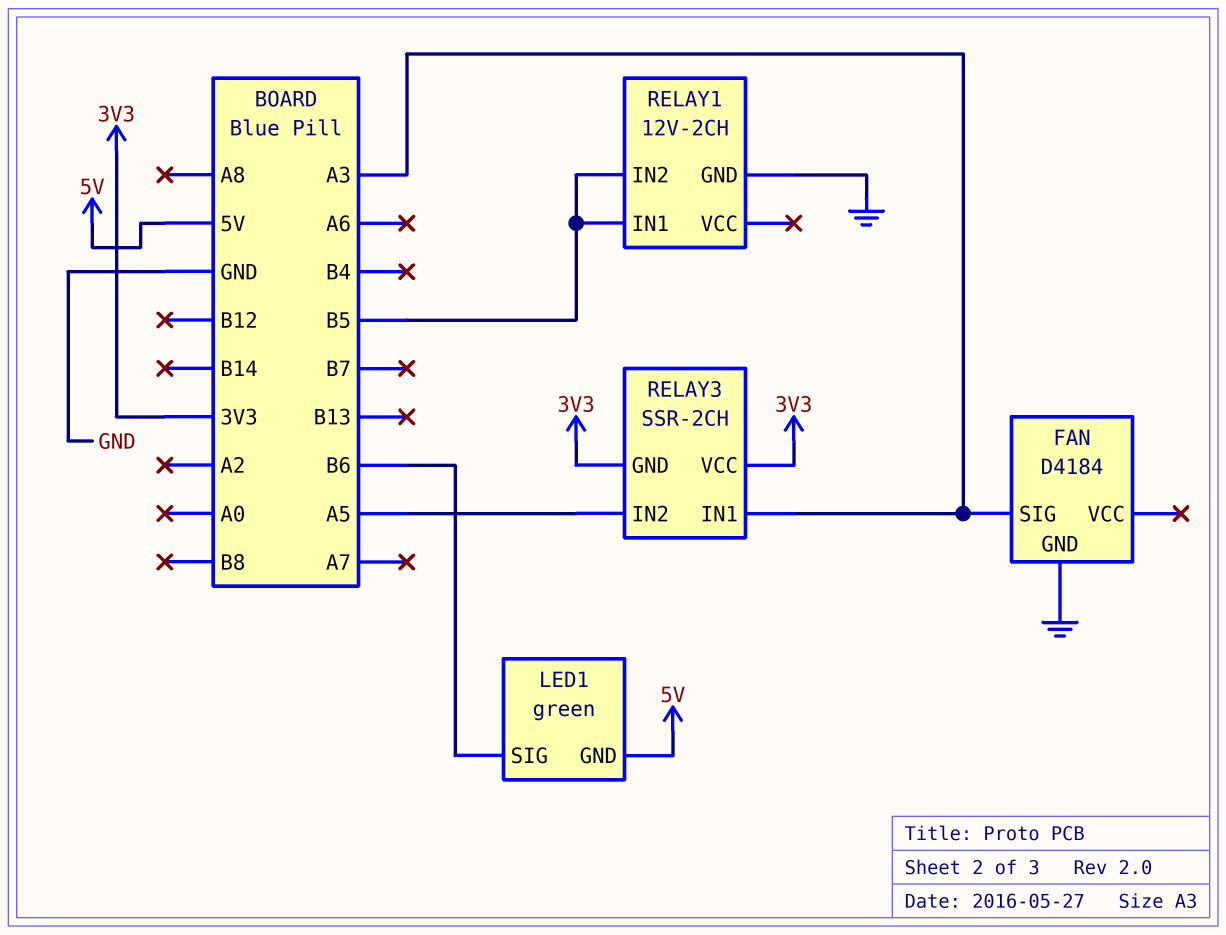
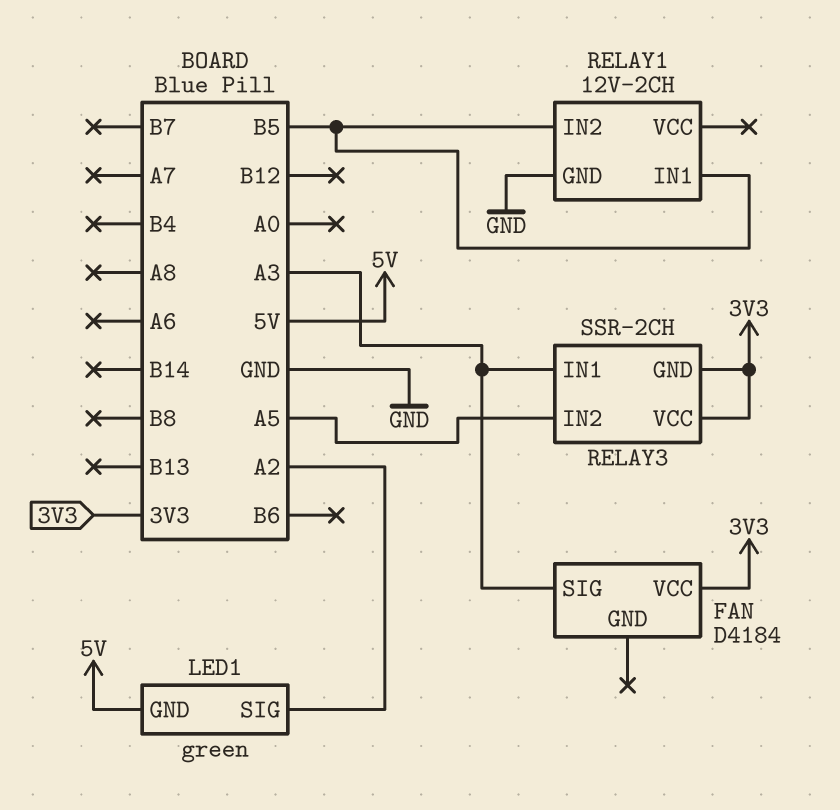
FAN pin GND: GND -> none
FAN pin VCC: none -> 3V3
LED1 pin SIG: B6 -> A2

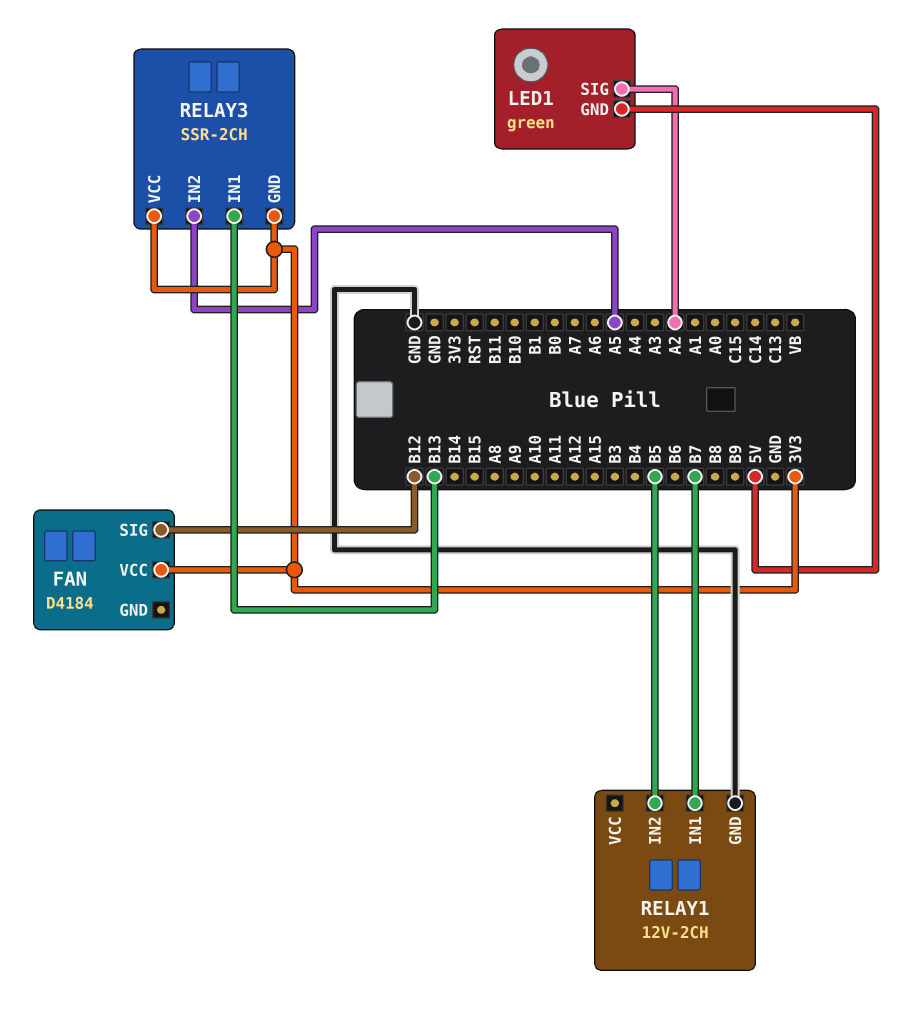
FAN pin SIG: A3 -> B12
RELAY1 pin IN1: B5 -> B7
RELAY3 pin IN1: A3 -> B13

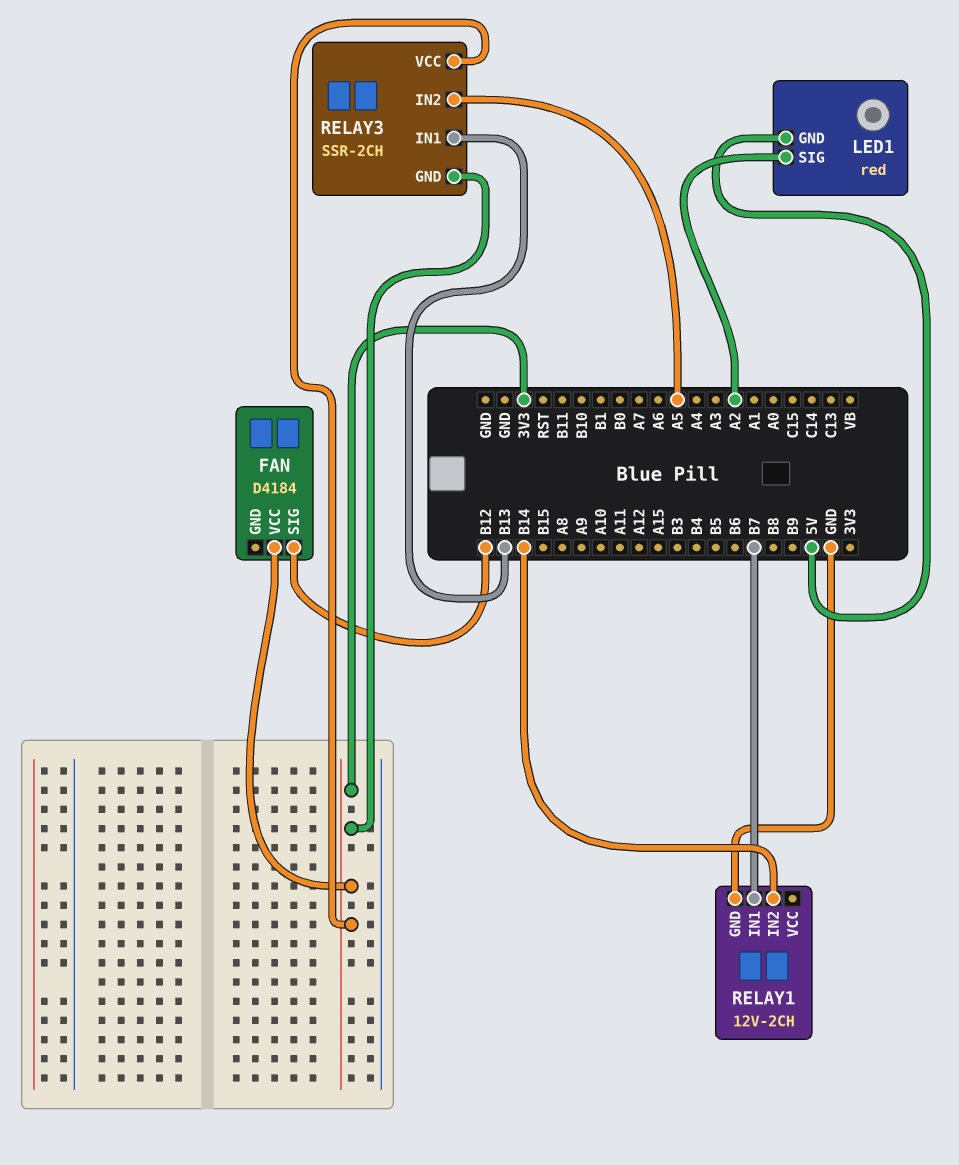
LED1: green -> red
RELAY1 pin IN2: B5 -> B14

